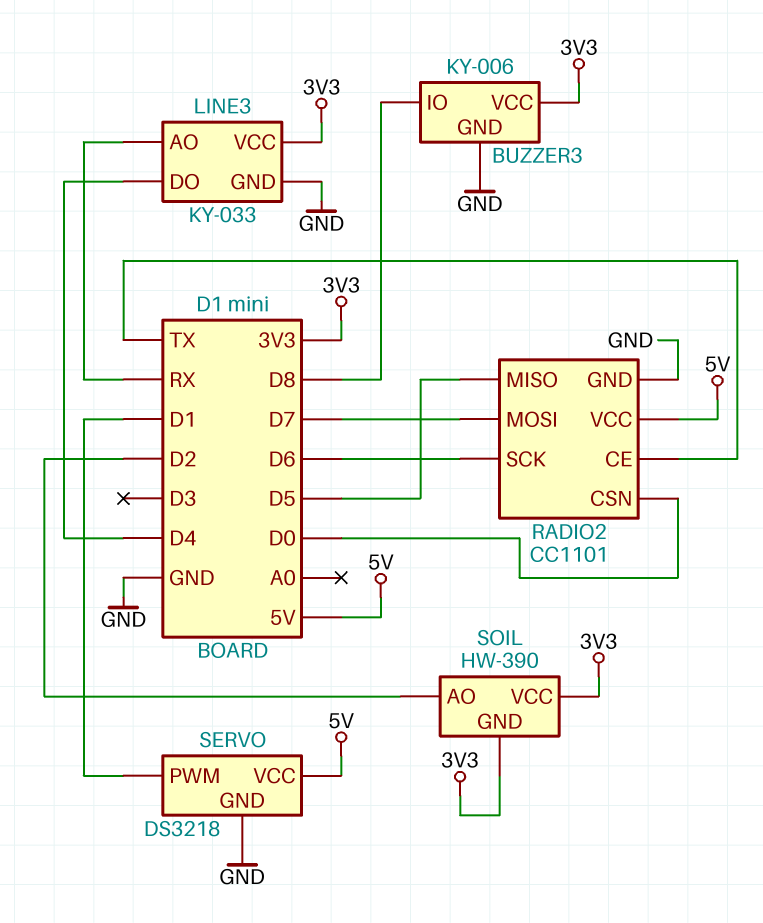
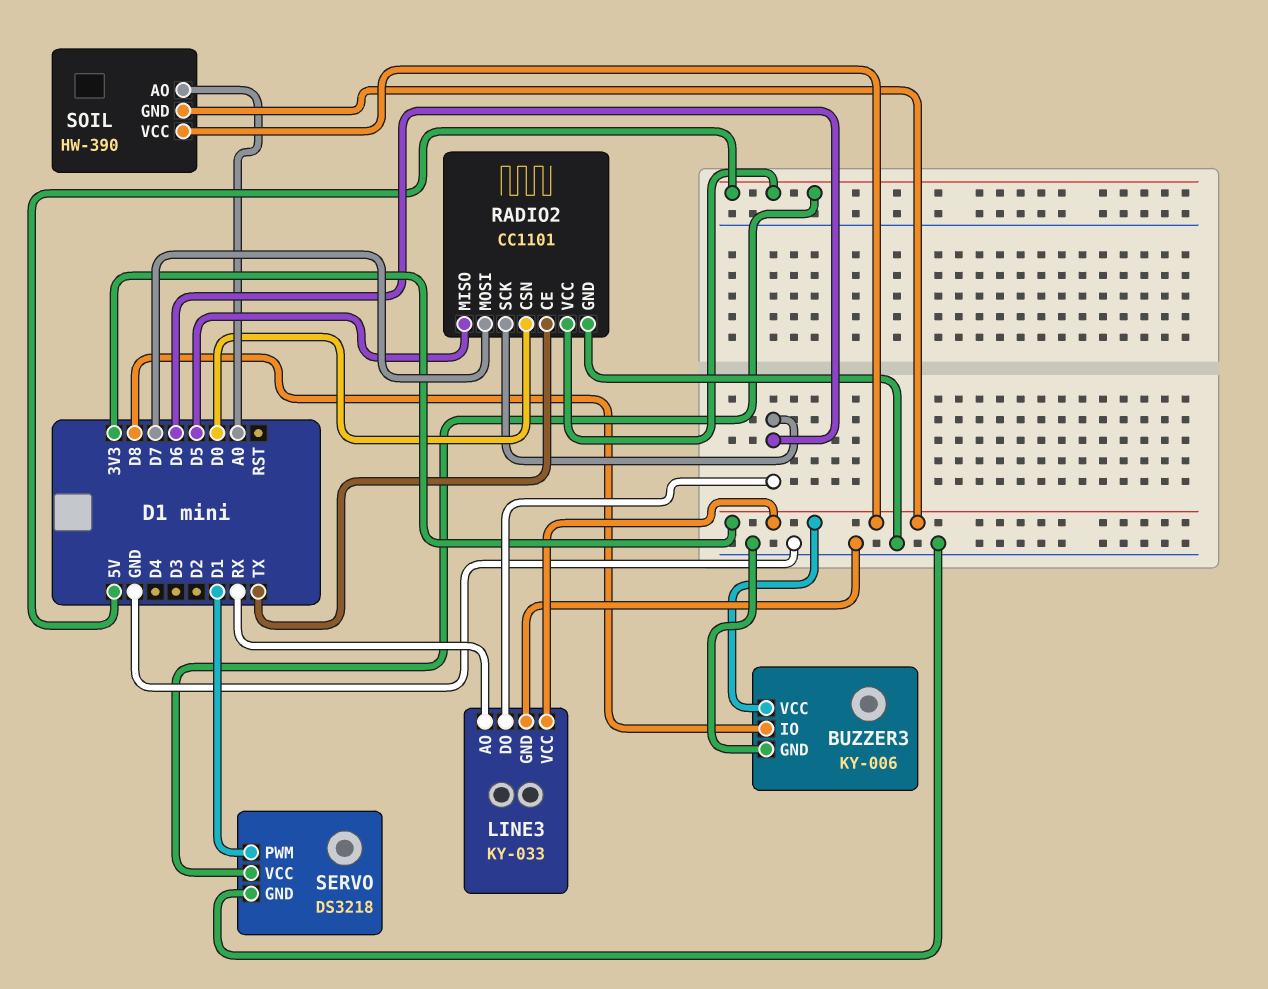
LINE3 pin DO: D4 -> D6
SOIL pin AO: D2 -> A0

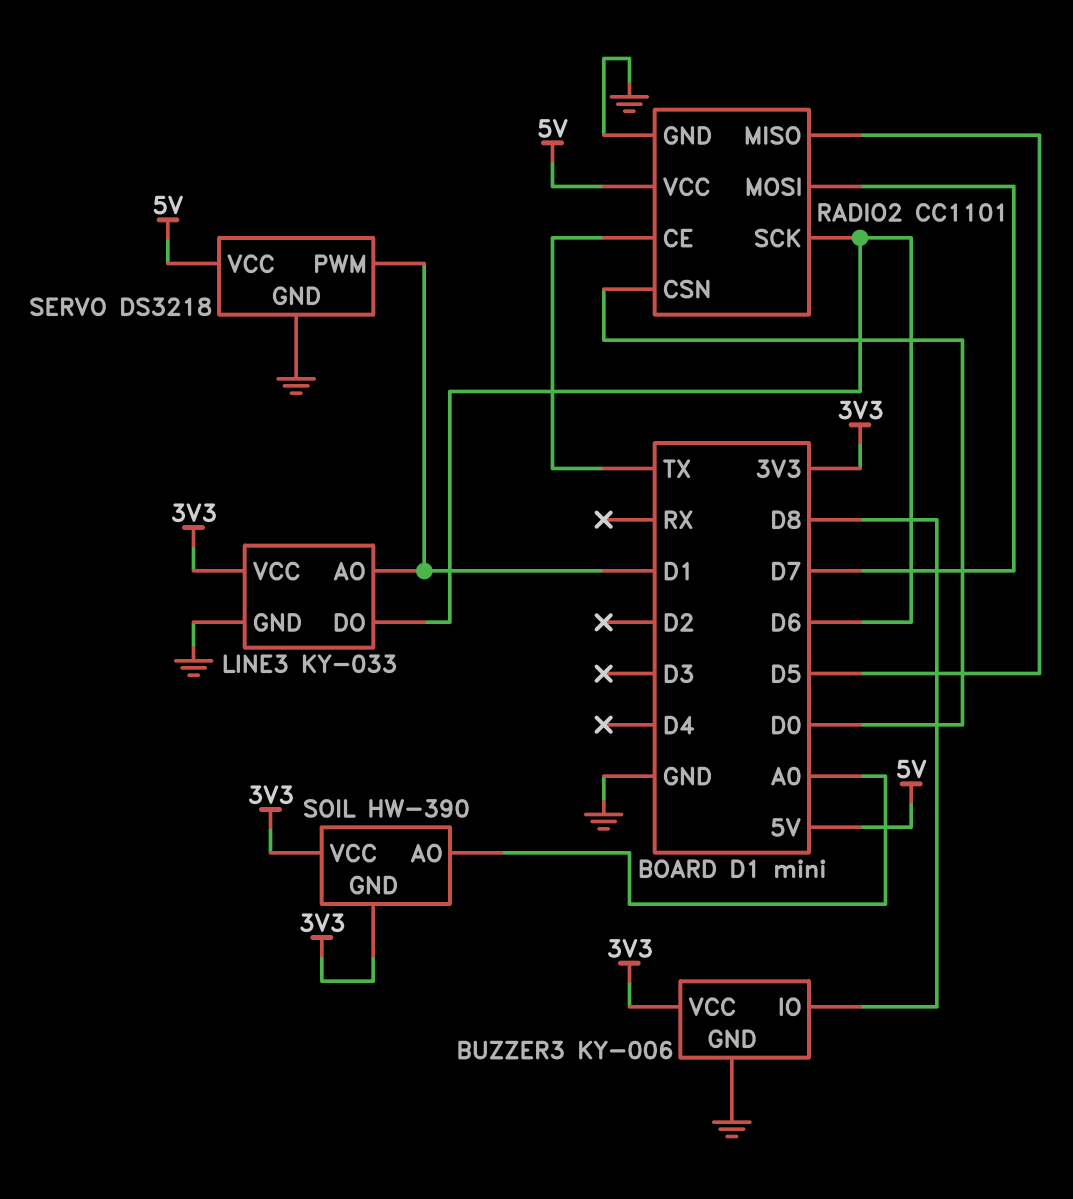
LINE3 pin AO: RX -> D1

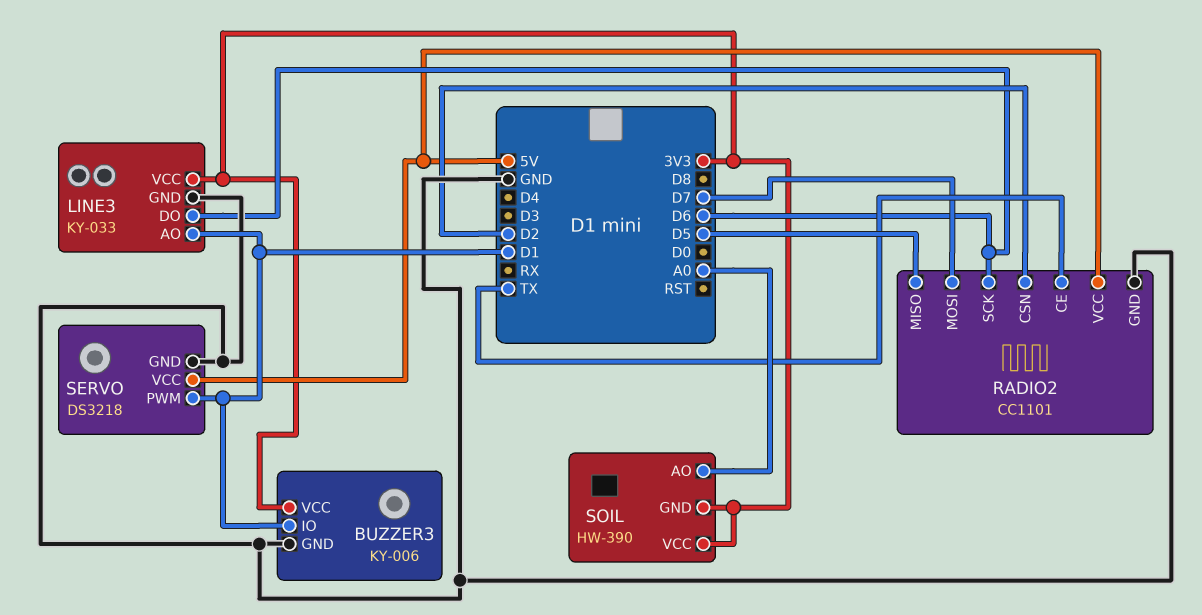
BUZZER3 pin IO: D8 -> D1
RADIO2 pin CSN: D0 -> D2

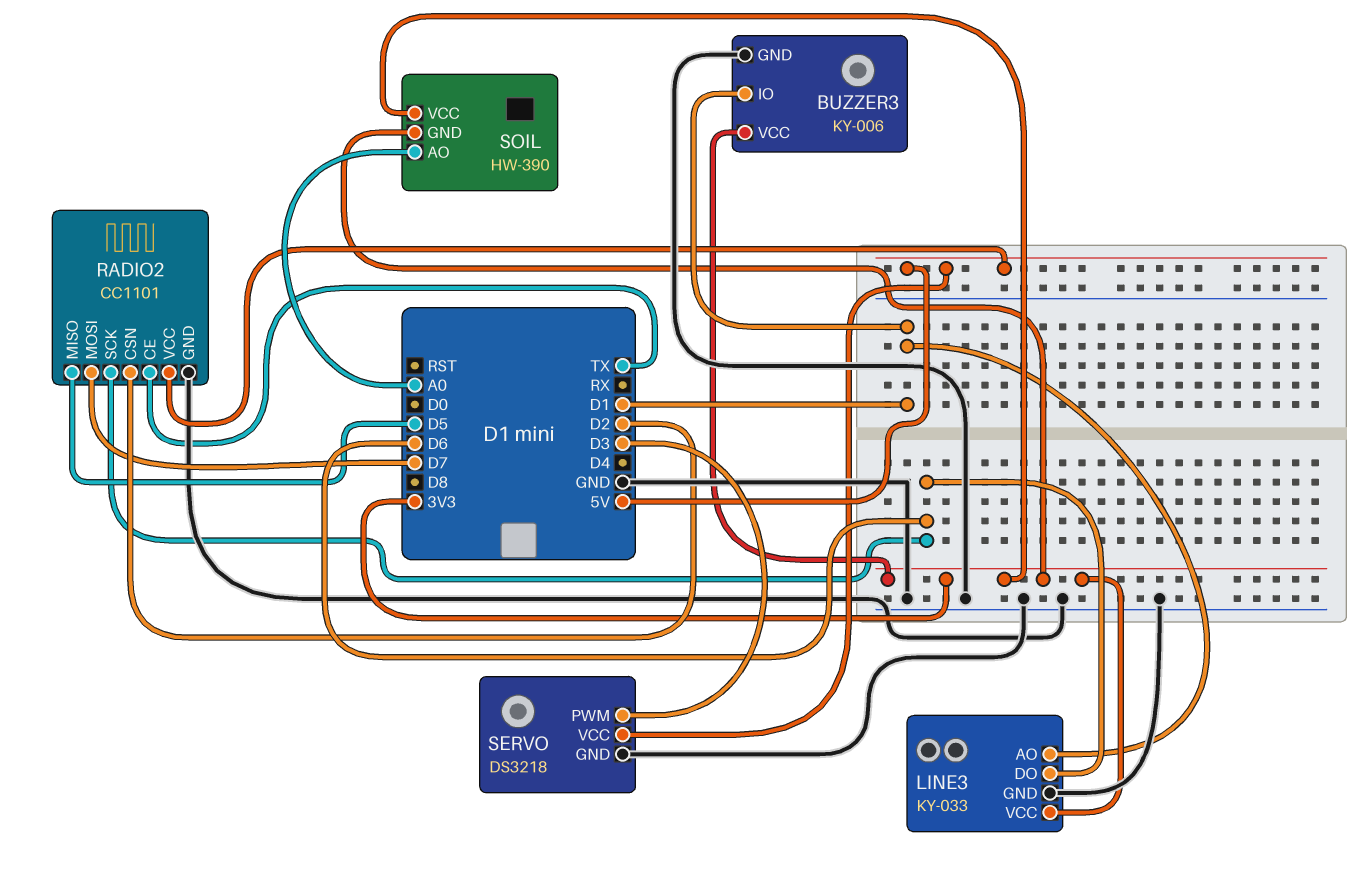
SERVO pin PWM: D1 -> D3

